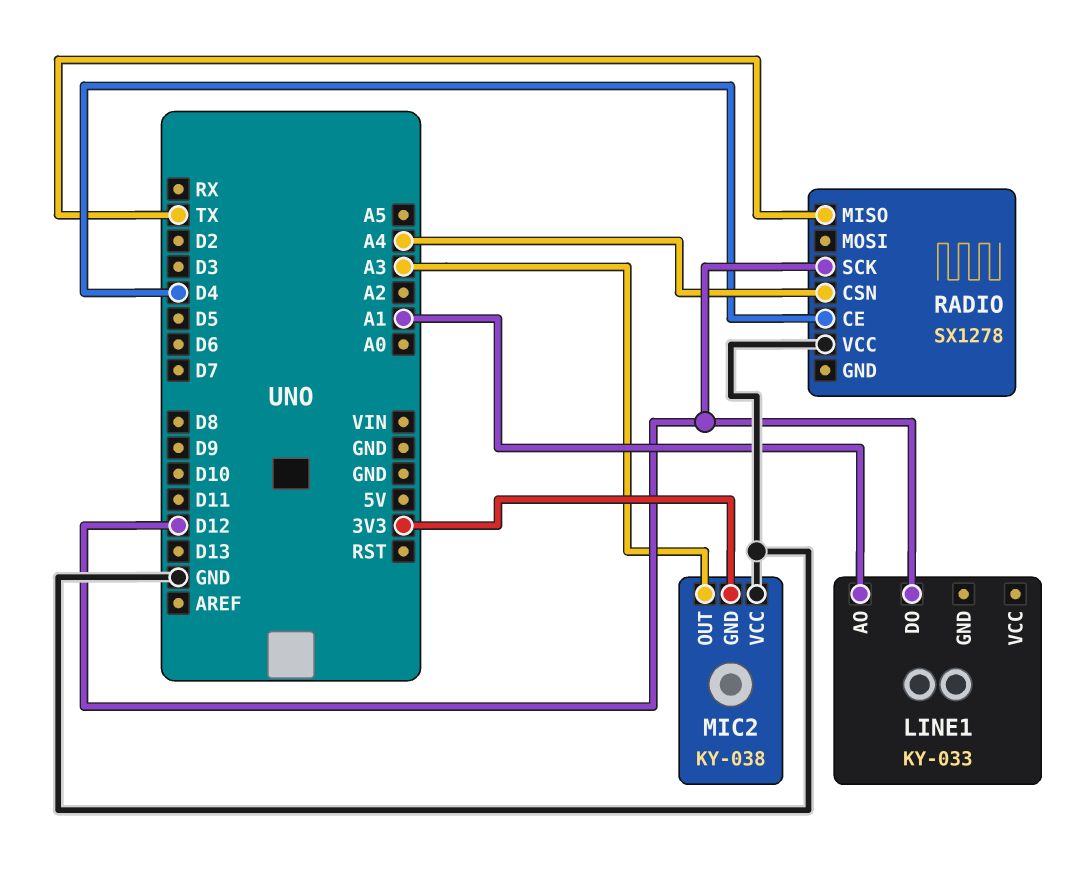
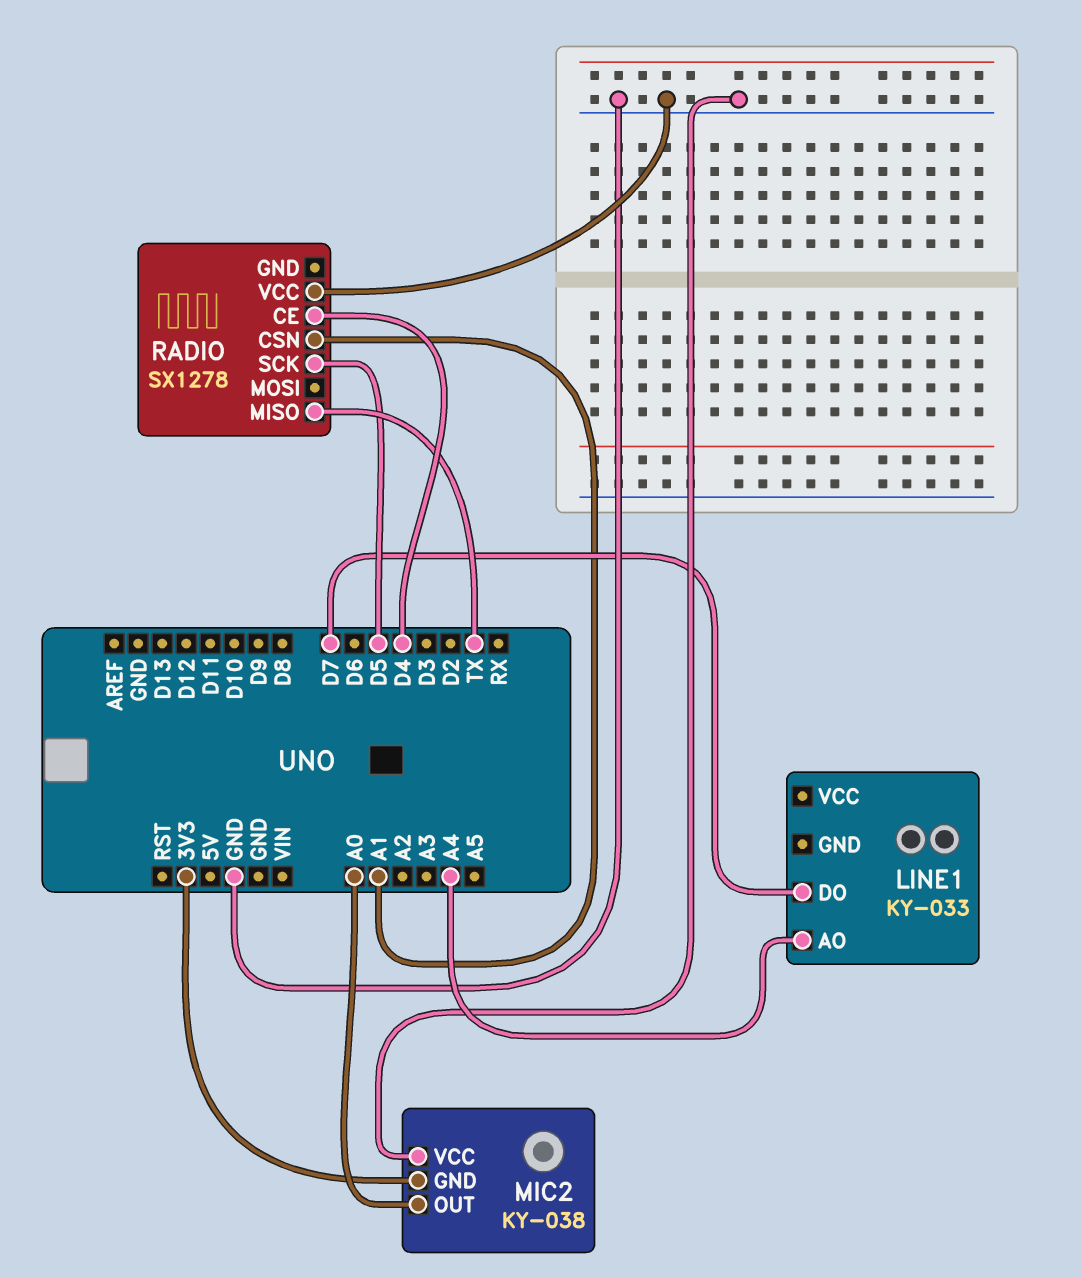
LINE1 pin AO: A1 -> A4
LINE1 pin DO: D12 -> D7
MIC2 pin OUT: A3 -> A0
RADIO pin CSN: A4 -> A1
RADIO pin SCK: D12 -> D5

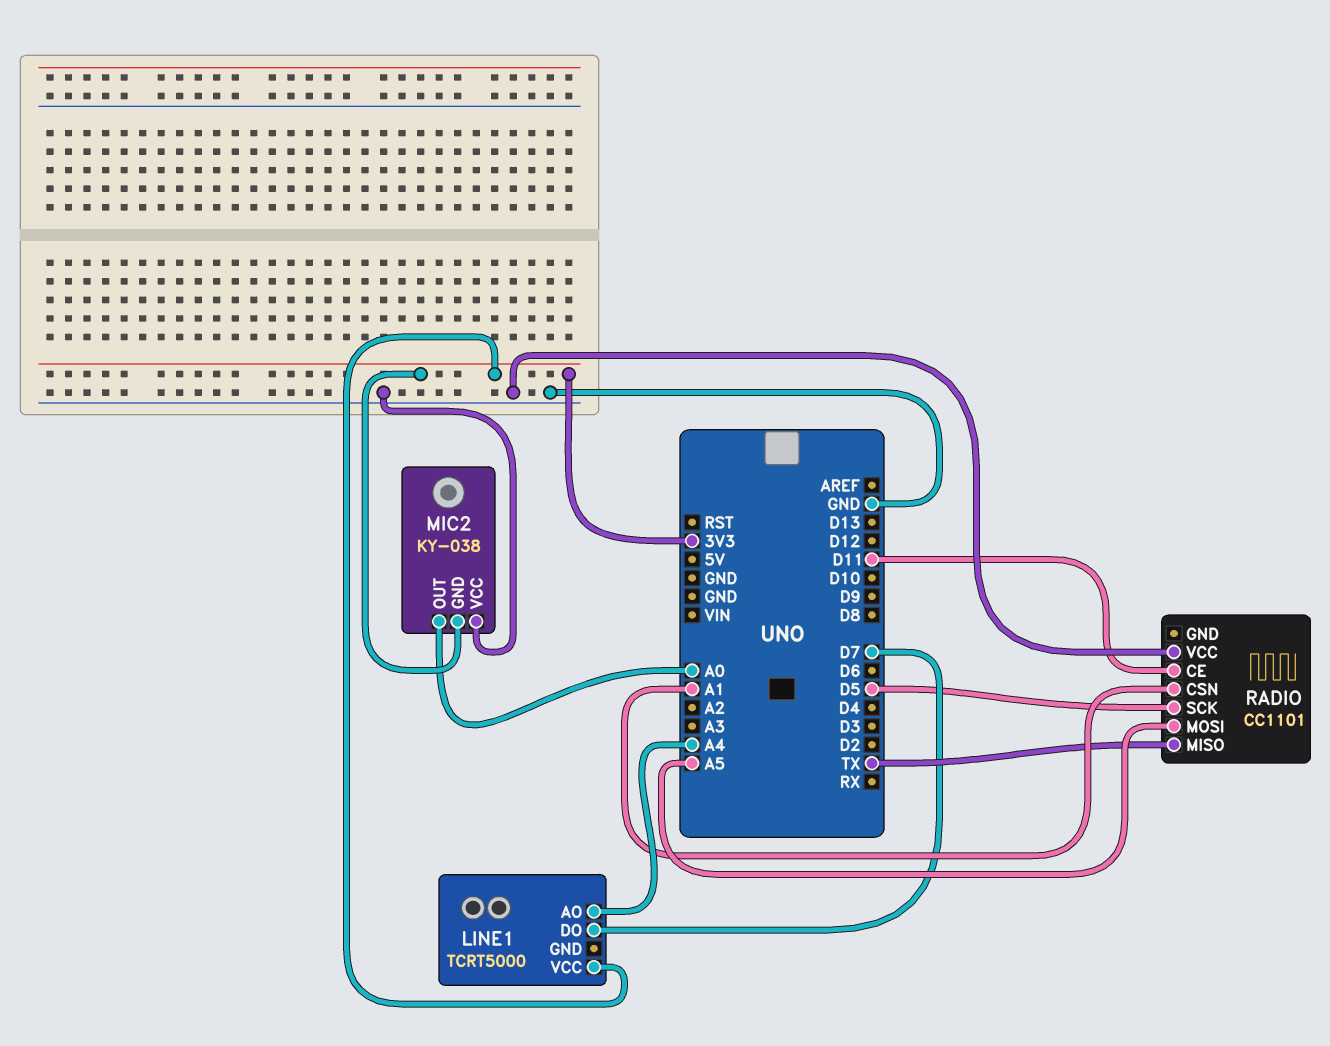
LINE1: KY-033 -> TCRT5000
LINE1 pin VCC: none -> 3V3
RADIO: SX1278 -> CC1101
RADIO pin CE: D4 -> D11
RADIO pin MOSI: none -> A5

